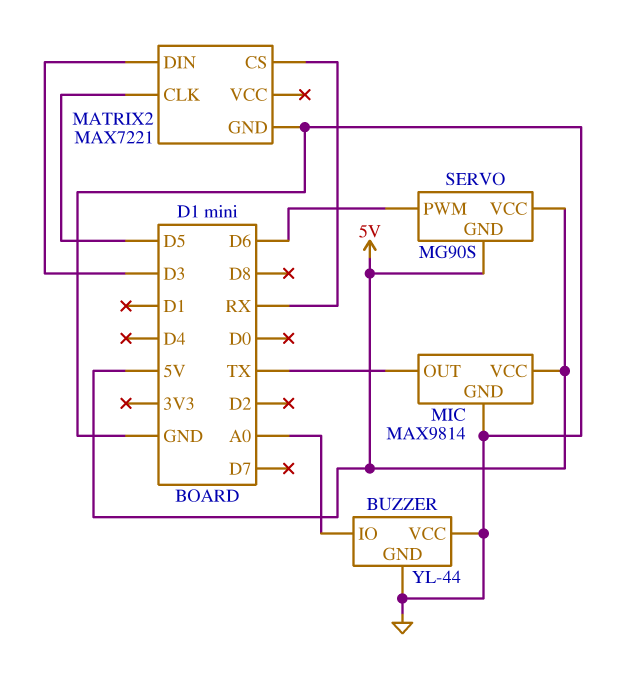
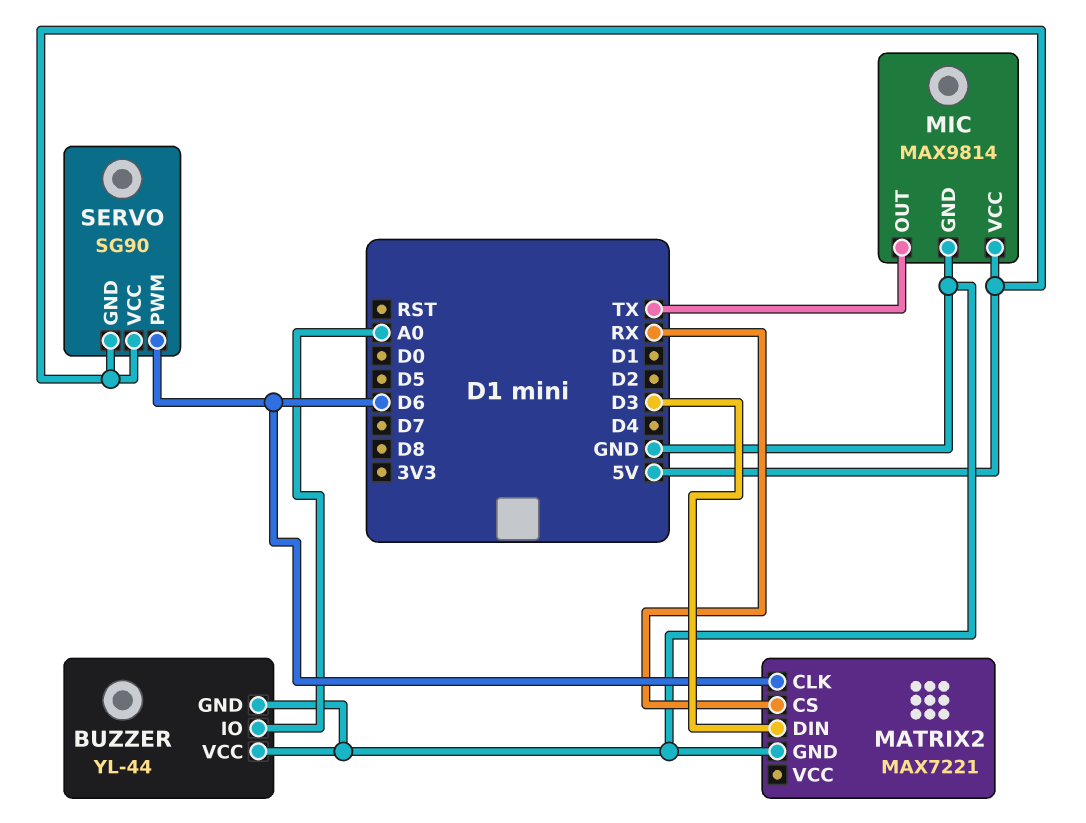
MATRIX2 pin CLK: D5 -> D6
SERVO: MG90S -> SG90

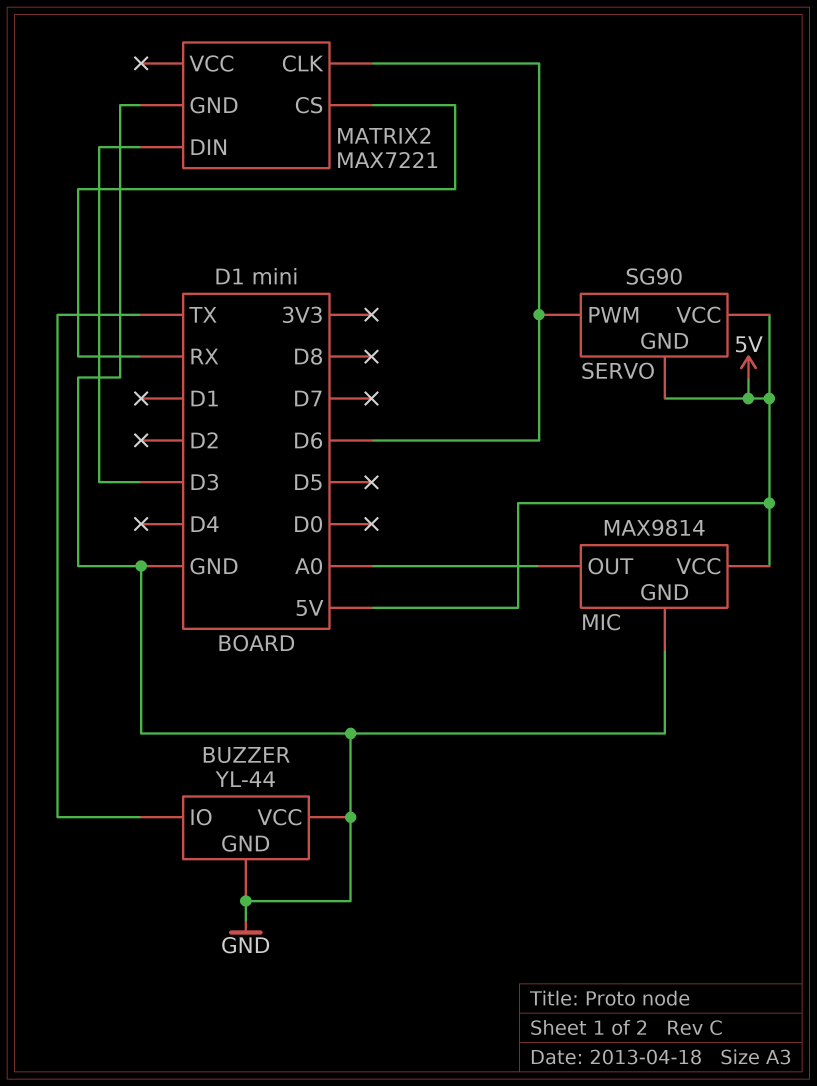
BUZZER pin IO: A0 -> TX
MIC pin OUT: TX -> A0

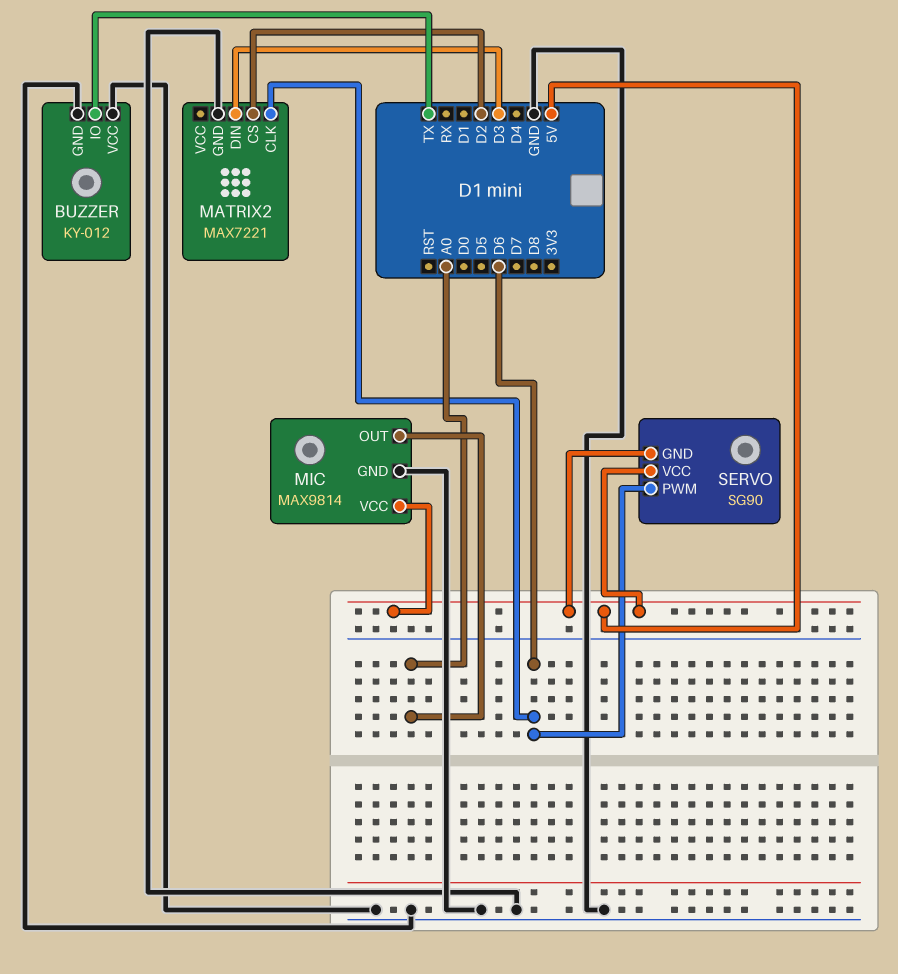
BUZZER: YL-44 -> KY-012
MATRIX2 pin CS: RX -> D2

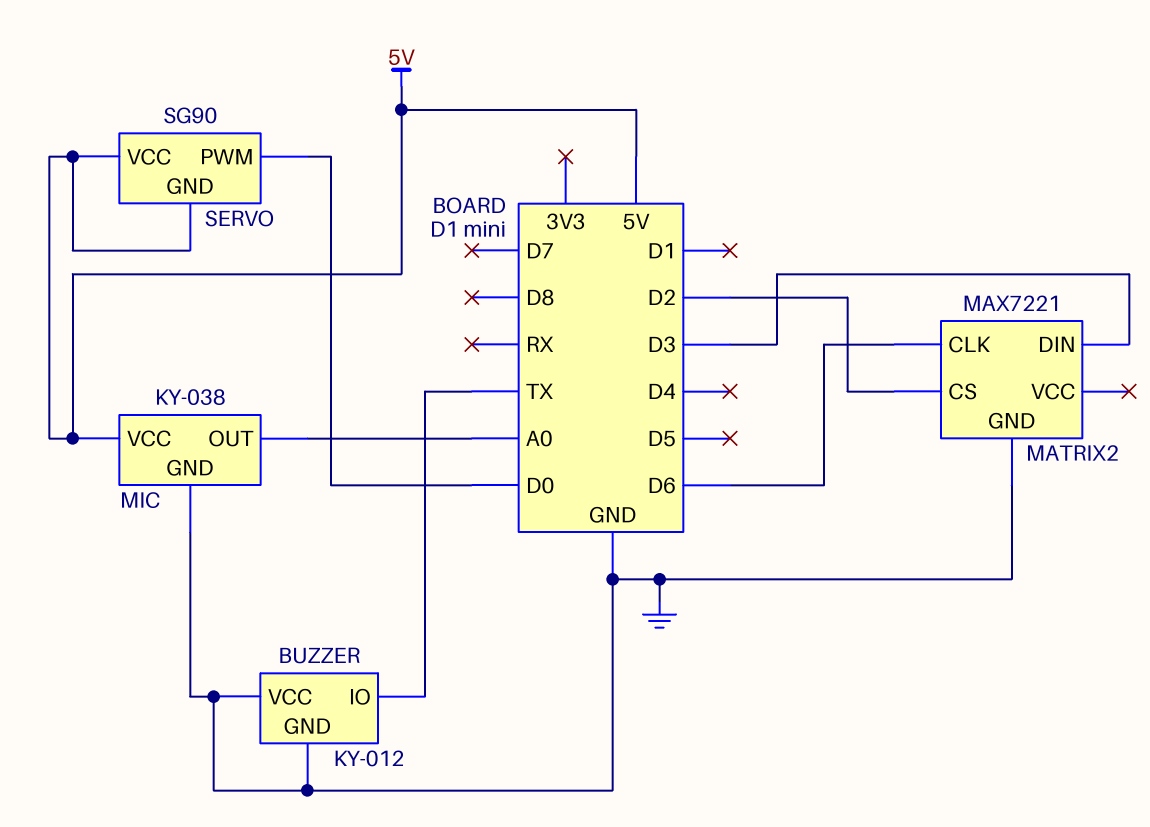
MIC: MAX9814 -> KY-038
SERVO pin PWM: D6 -> D0

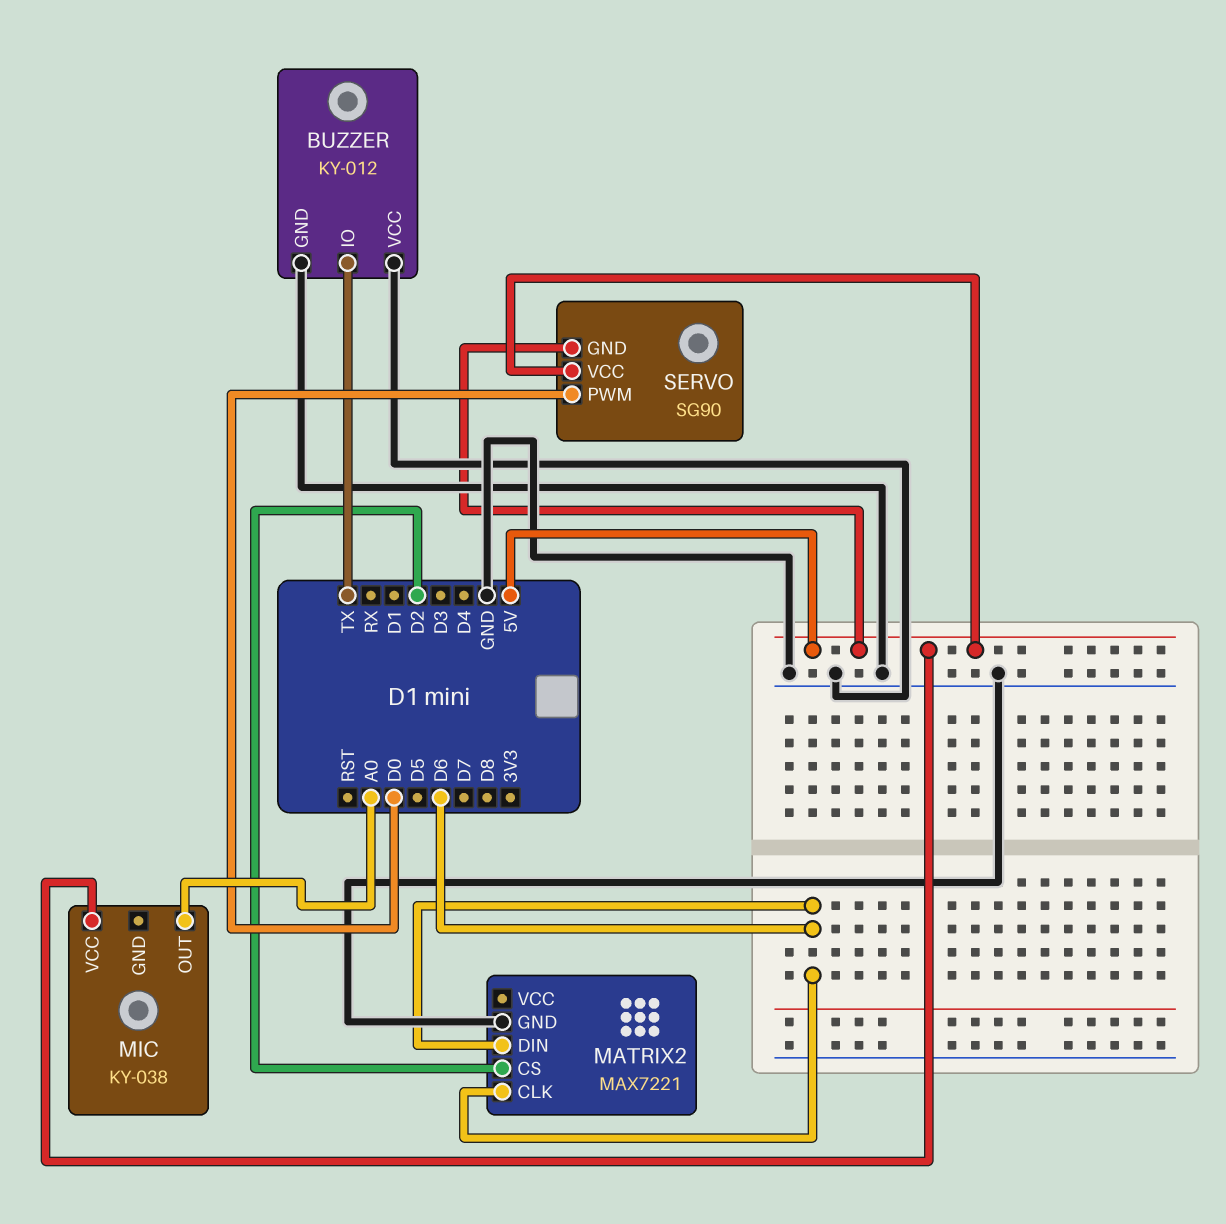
MATRIX2 pin DIN: D3 -> D6
MIC pin GND: GND -> none

